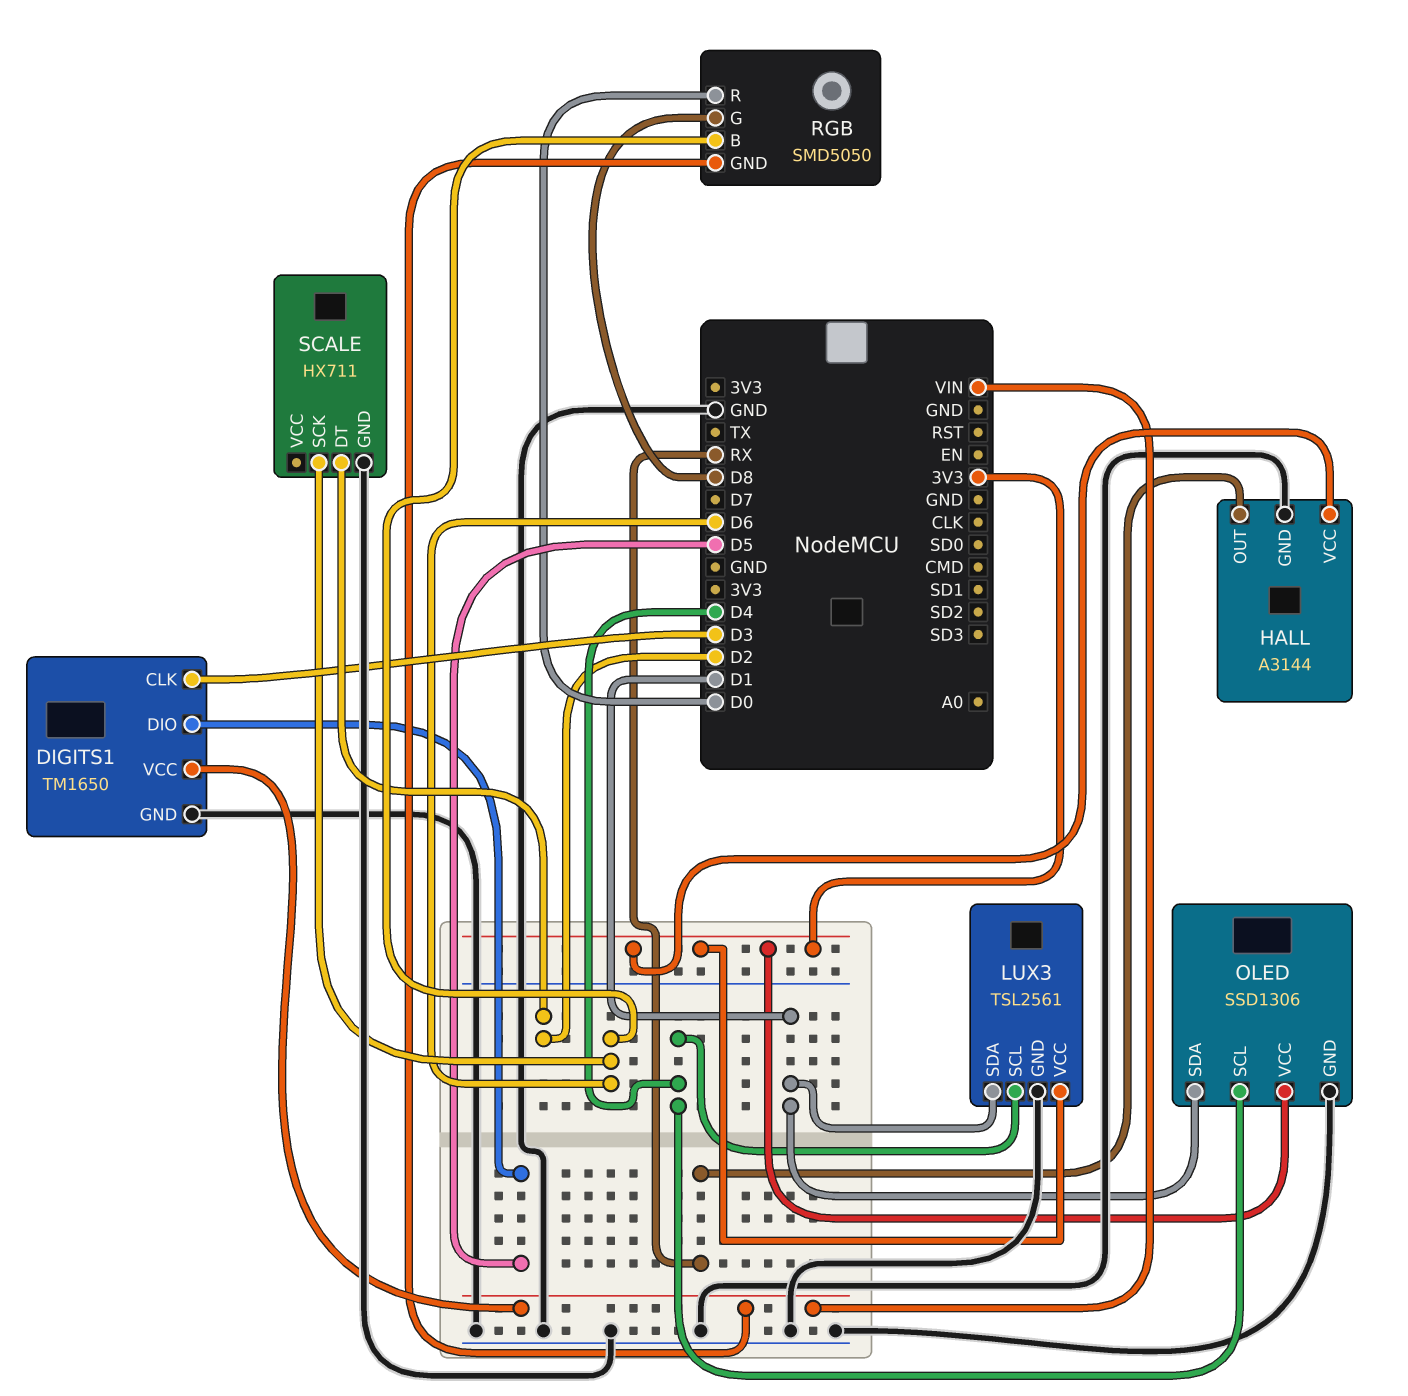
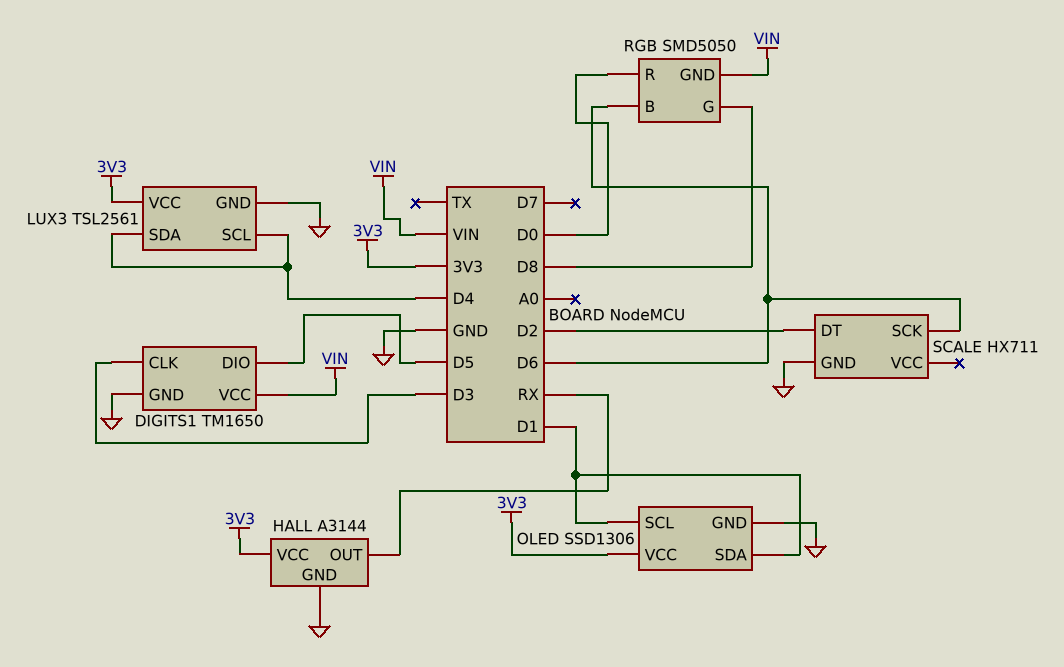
LUX3 pin SDA: D1 -> D4
OLED pin SCL: D4 -> D1

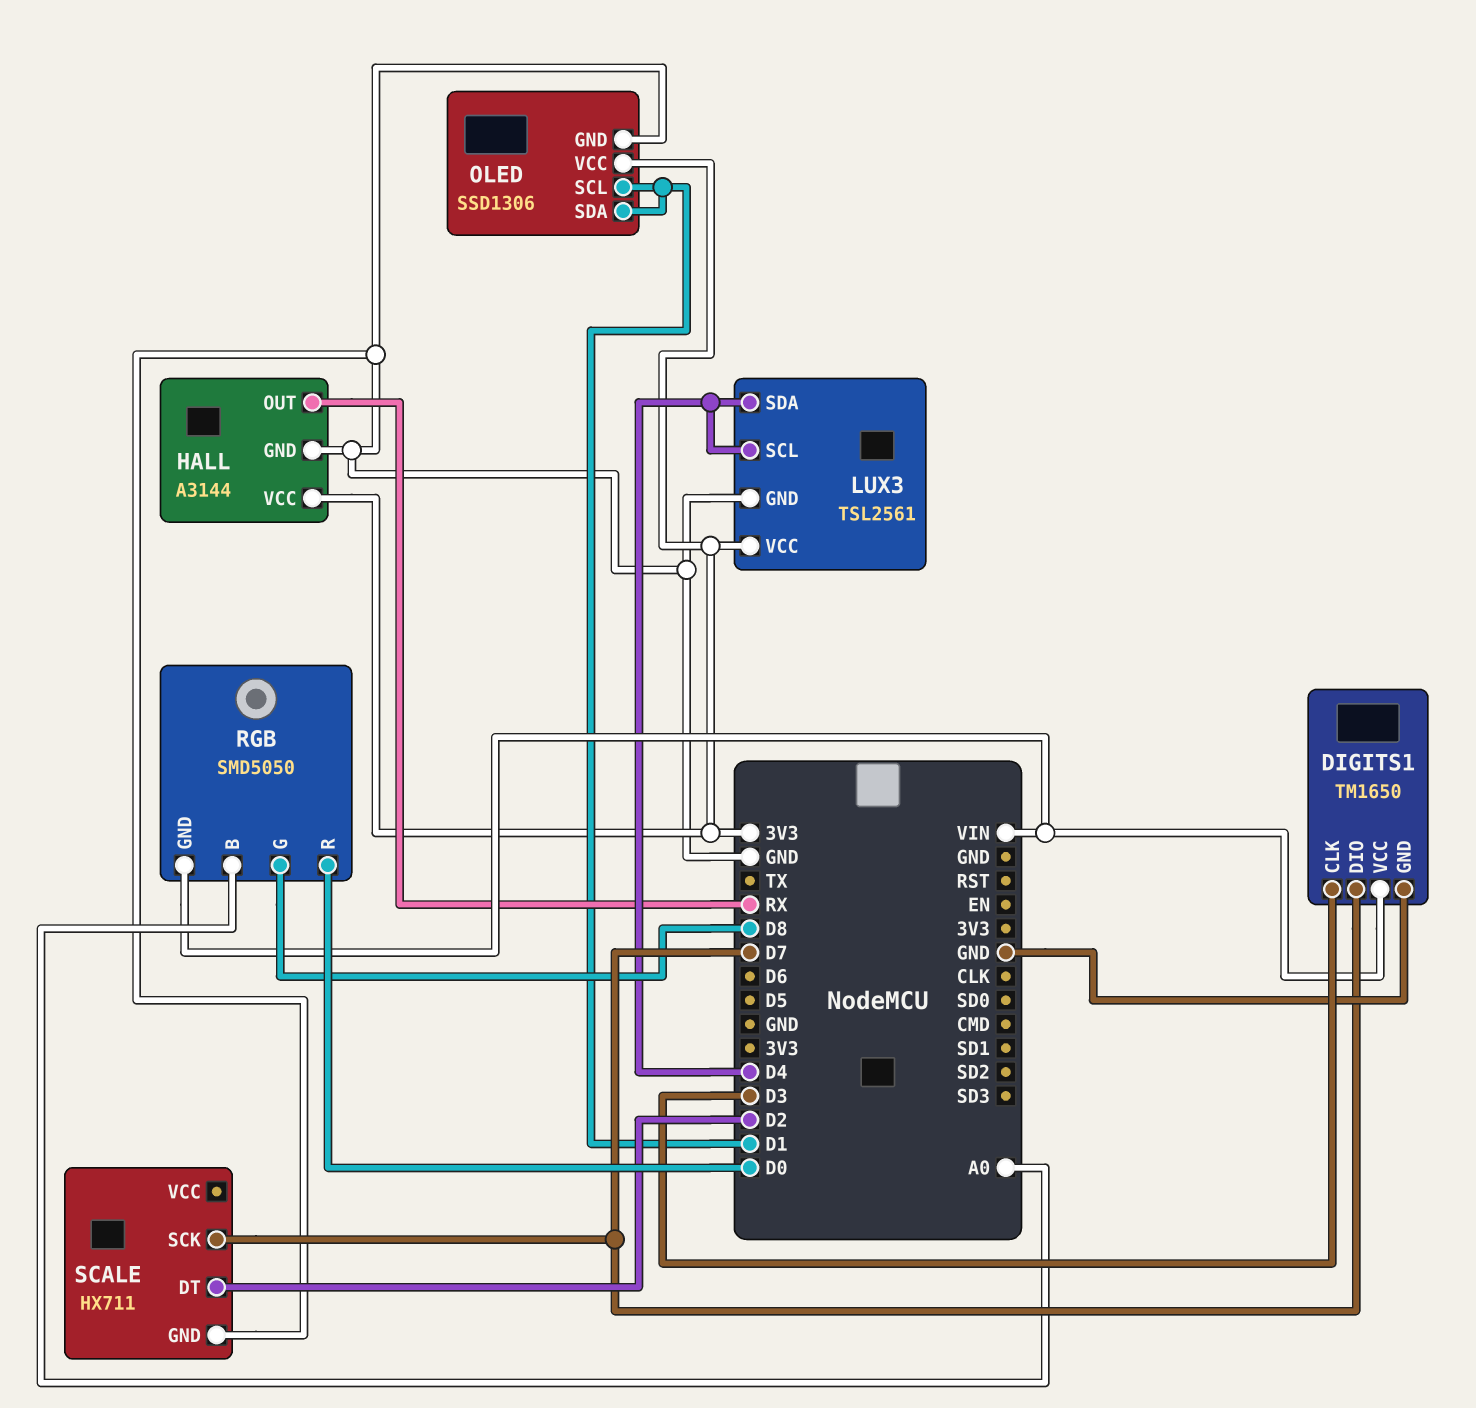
DIGITS1 pin DIO: D5 -> D7
RGB pin B: D6 -> A0
SCALE pin SCK: D6 -> D7

